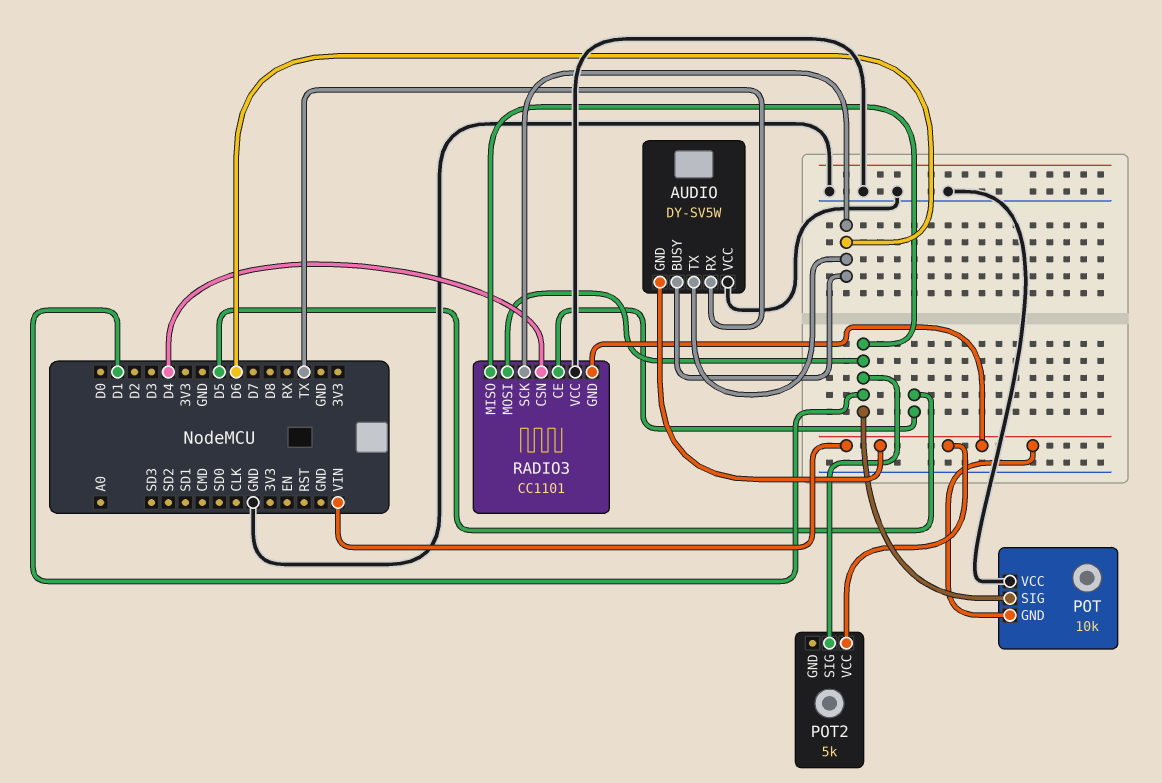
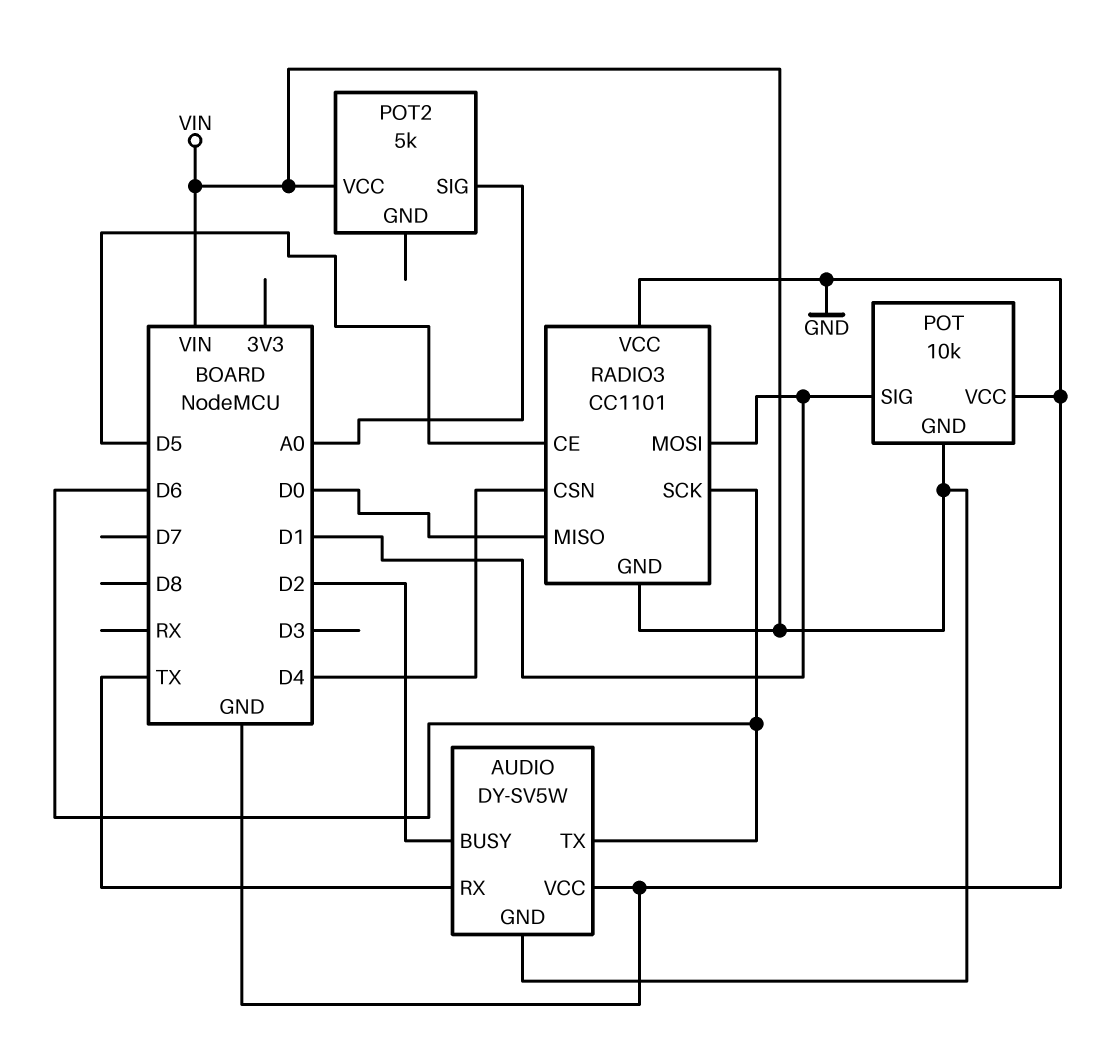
AUDIO pin BUSY: D6 -> D2
POT2 pin SIG: D1 -> A0
RADIO3 pin MISO: D1 -> D0

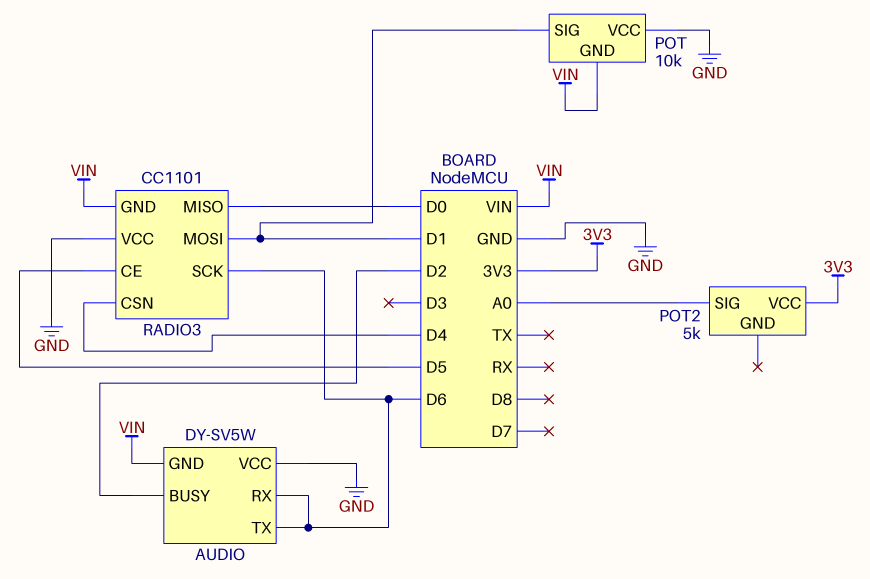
AUDIO pin RX: TX -> D6
POT2 pin VCC: VIN -> 3V3

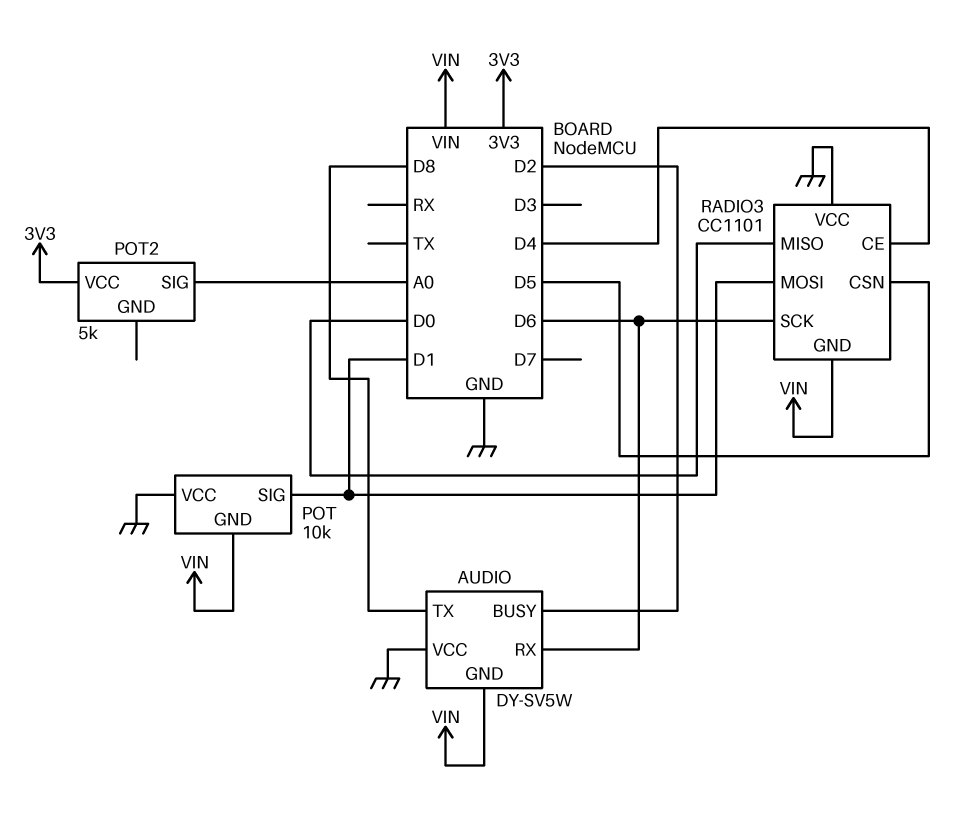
AUDIO pin TX: D6 -> D8
RADIO3 pin CE: D5 -> D4
RADIO3 pin CSN: D4 -> D5

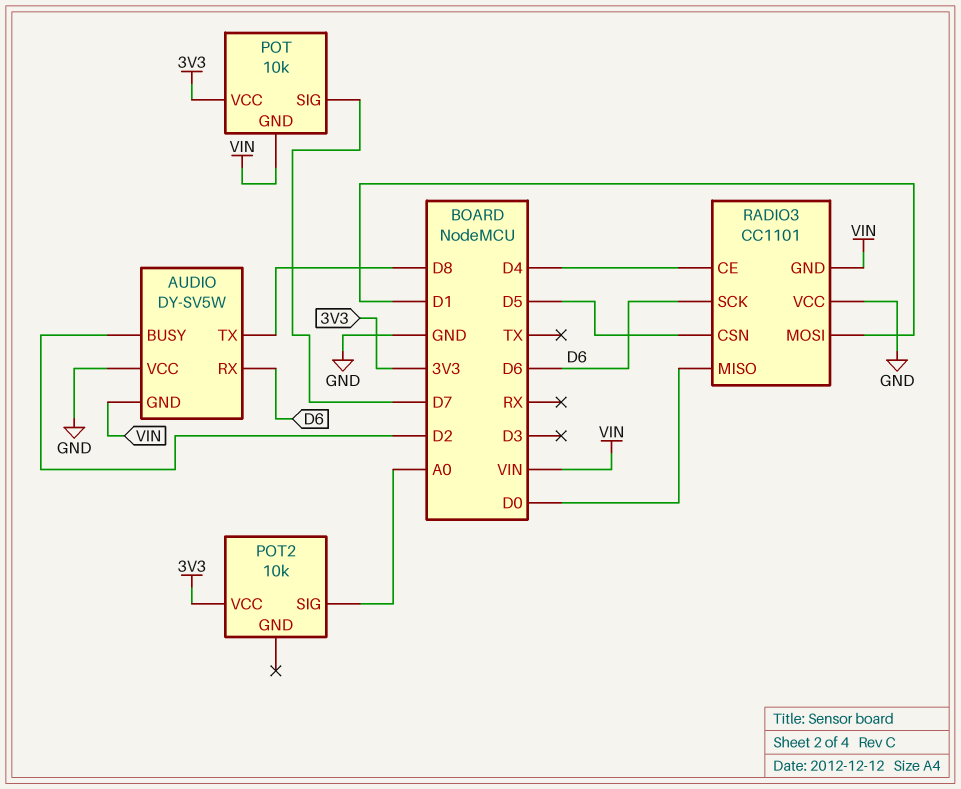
POT pin SIG: D1 -> D7
POT pin VCC: GND -> 3V3
POT2: 5k -> 10k

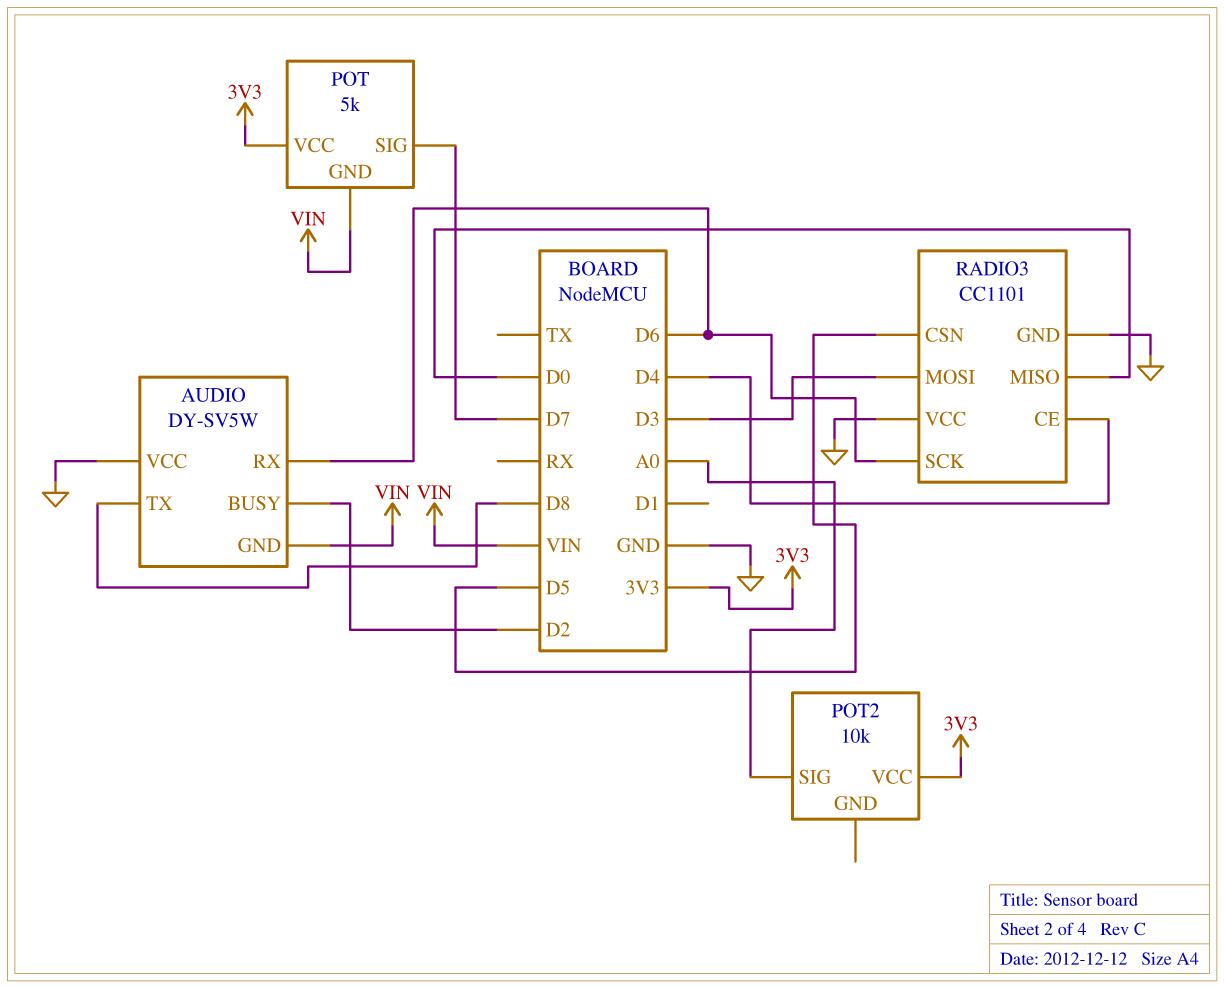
POT: 10k -> 5k
RADIO3 pin GND: VIN -> GND
RADIO3 pin MOSI: D1 -> D3

